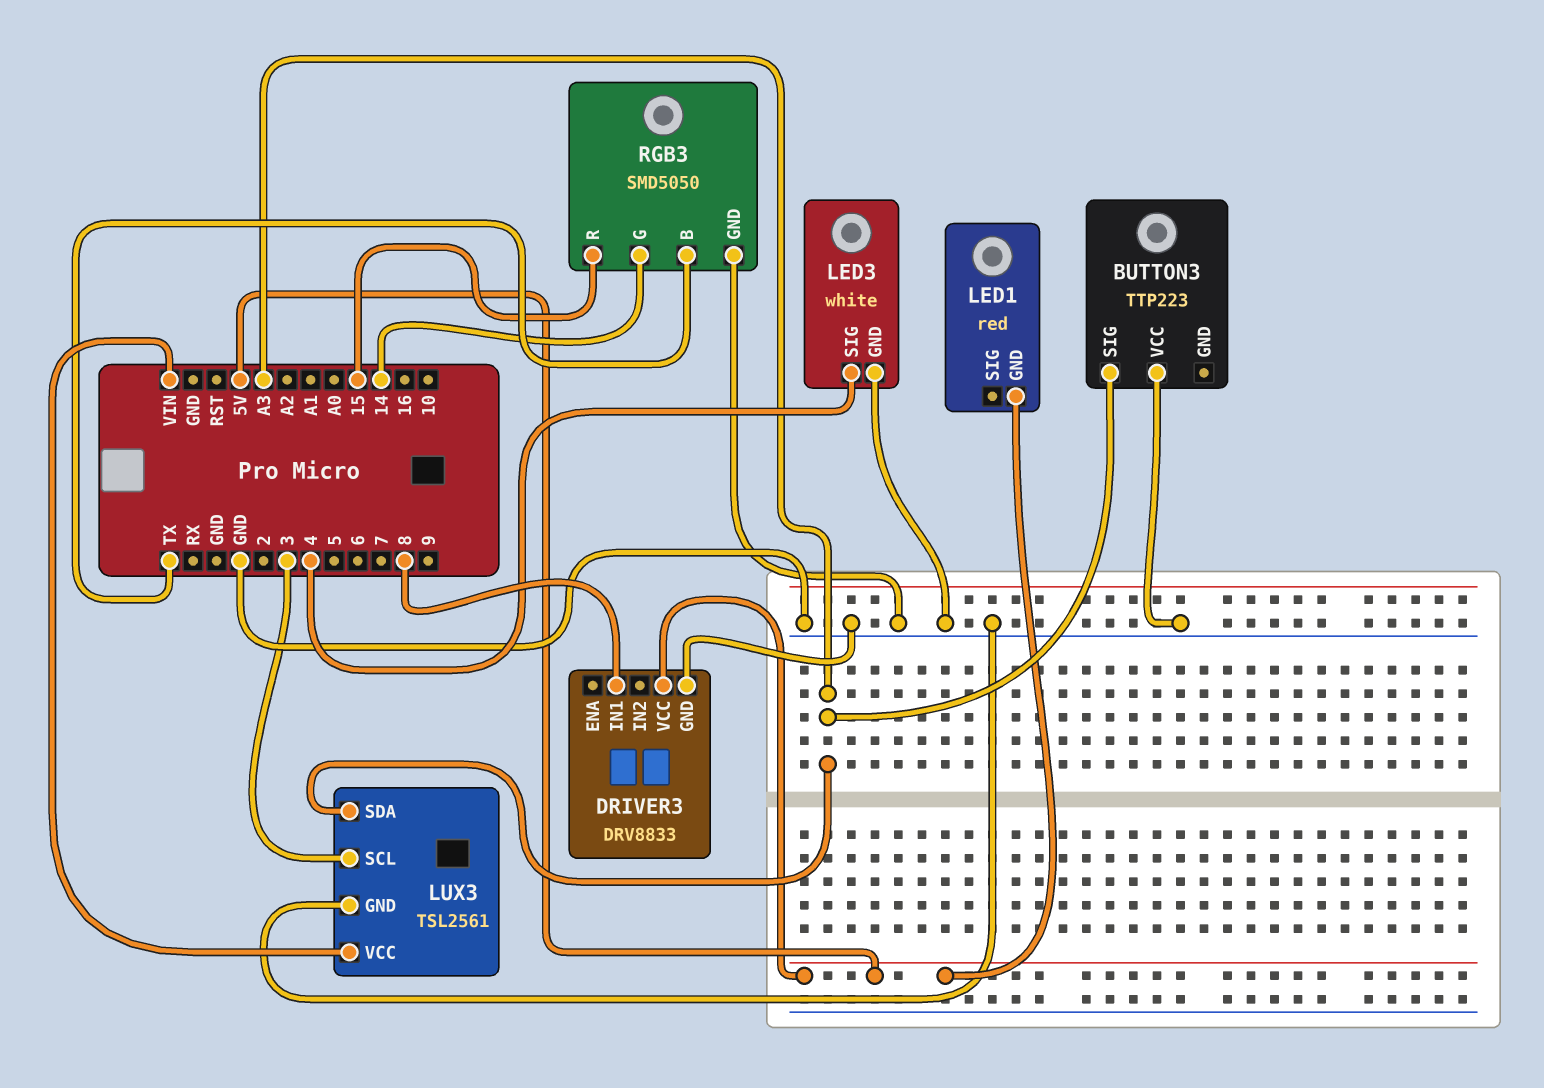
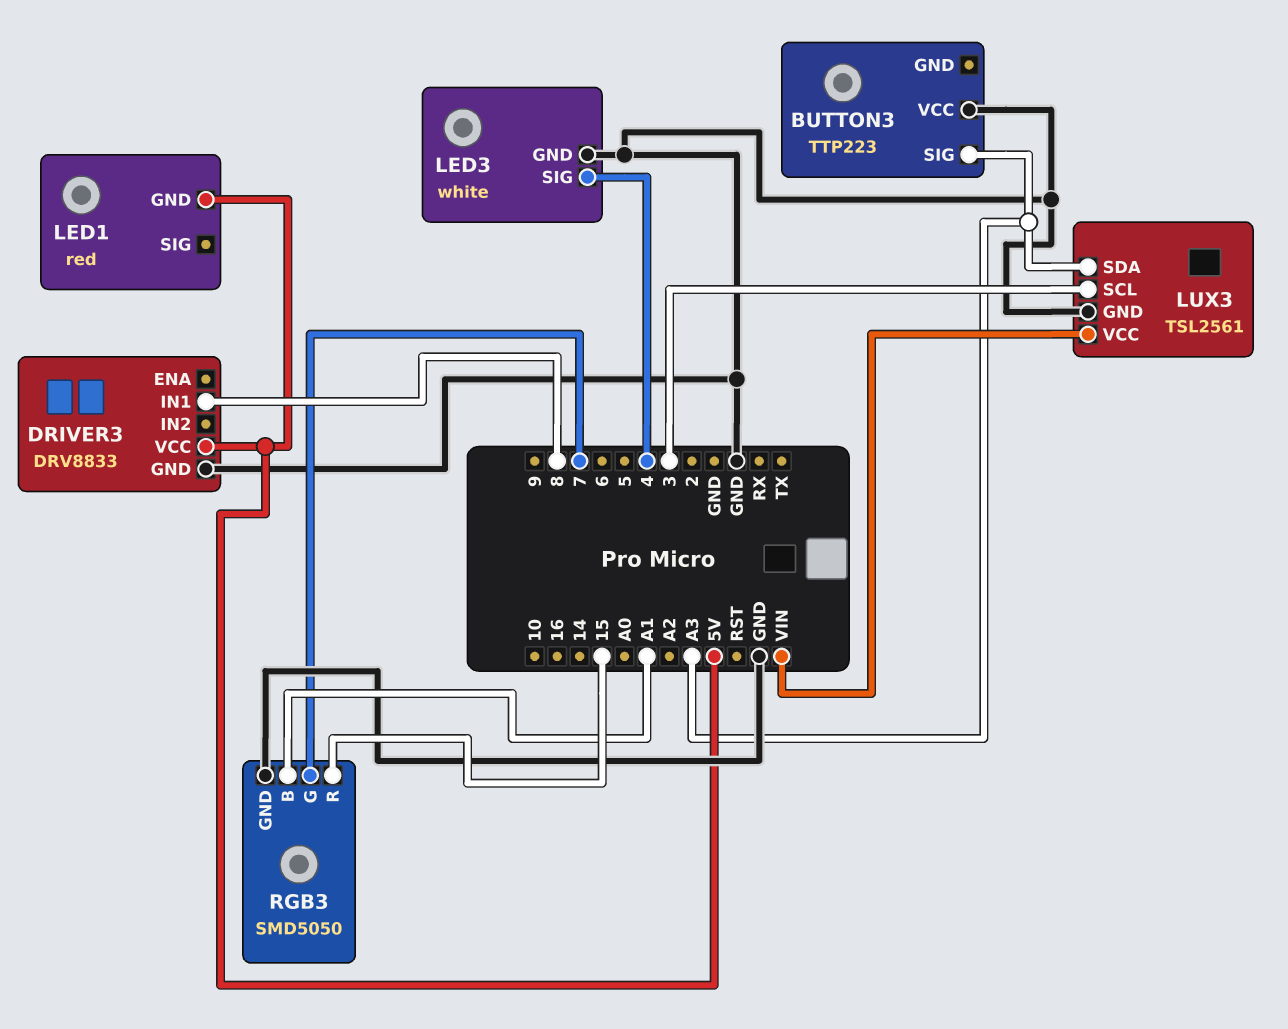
RGB3 pin B: TX -> A1
RGB3 pin G: 14 -> 7

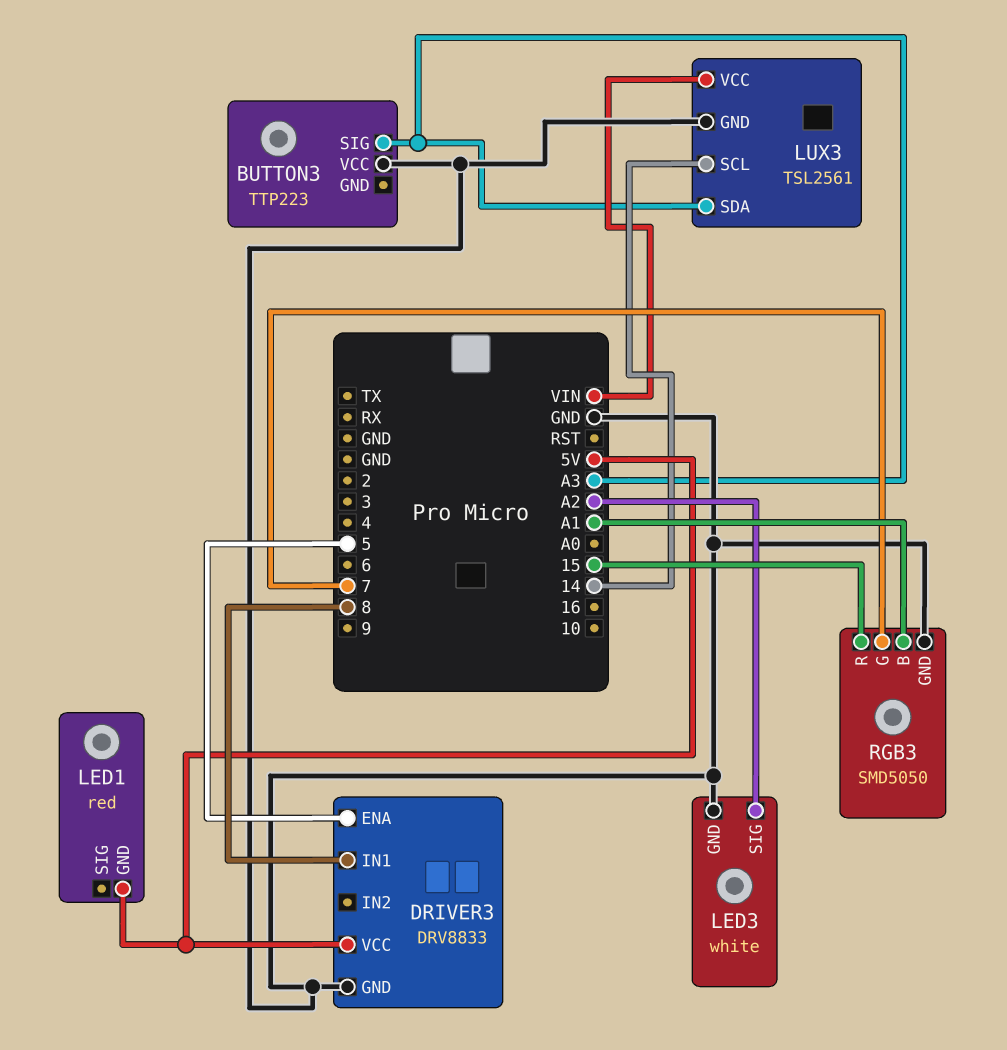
DRIVER3 pin ENA: none -> 5
LED3 pin SIG: 4 -> A2
LUX3 pin SCL: 3 -> 14

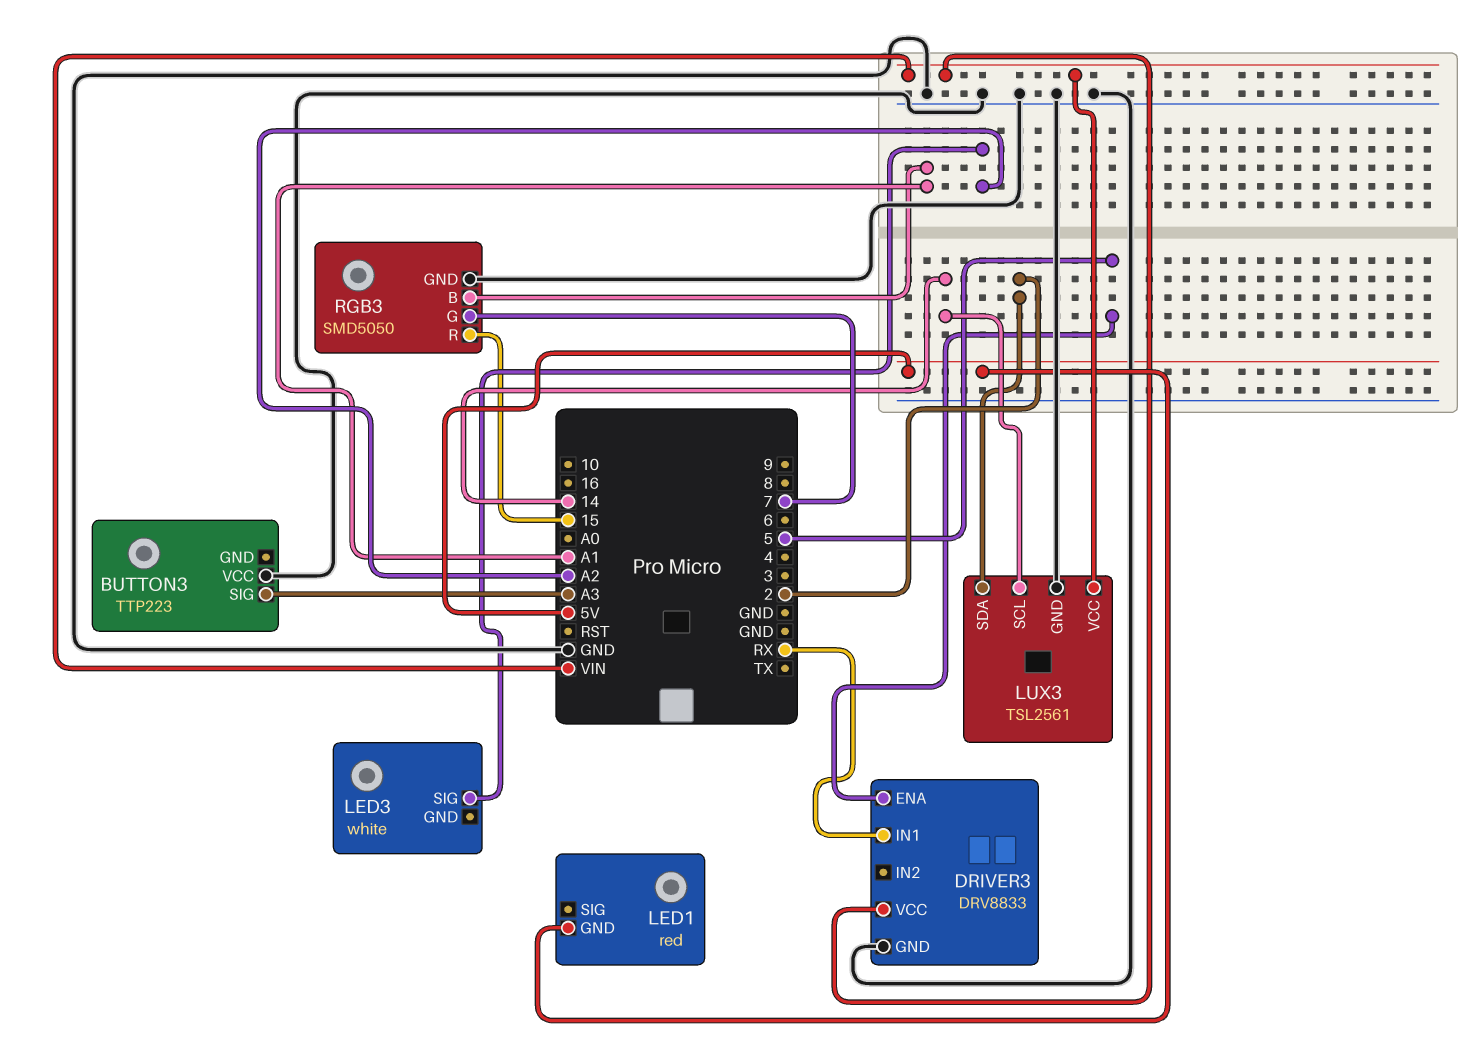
DRIVER3 pin IN1: 8 -> RX
DRIVER3 pin VCC: 5V -> VIN
LED3 pin GND: GND -> none
LUX3 pin SDA: A3 -> 2

